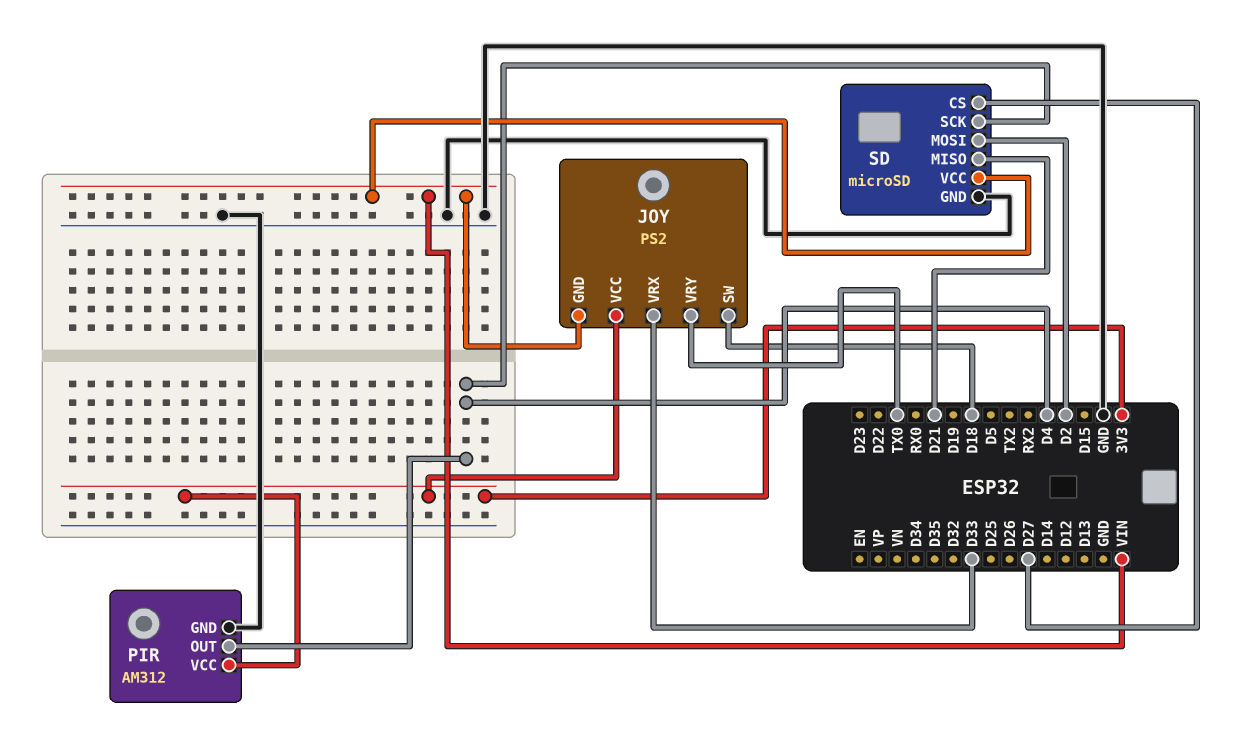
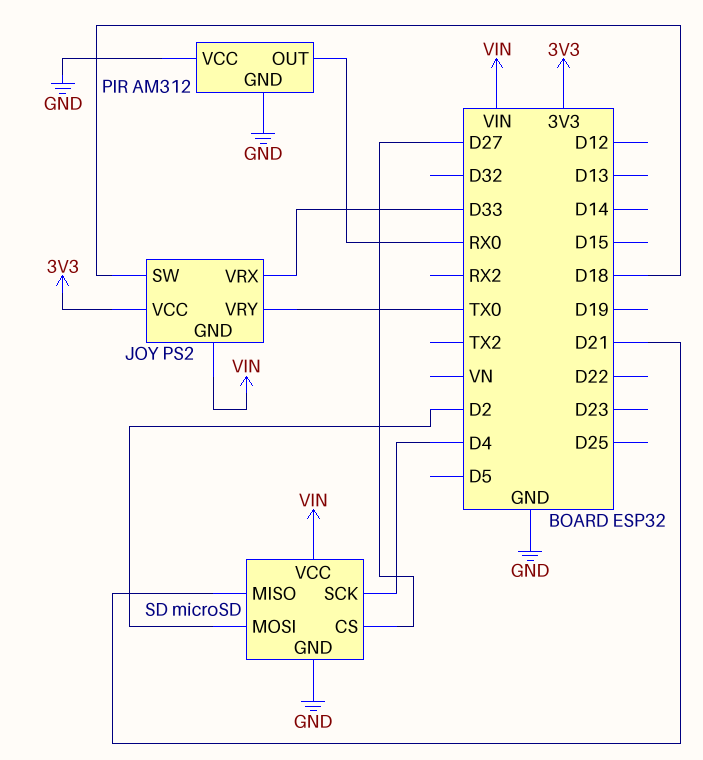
PIR pin OUT: D4 -> RX0
PIR pin VCC: 3V3 -> GND

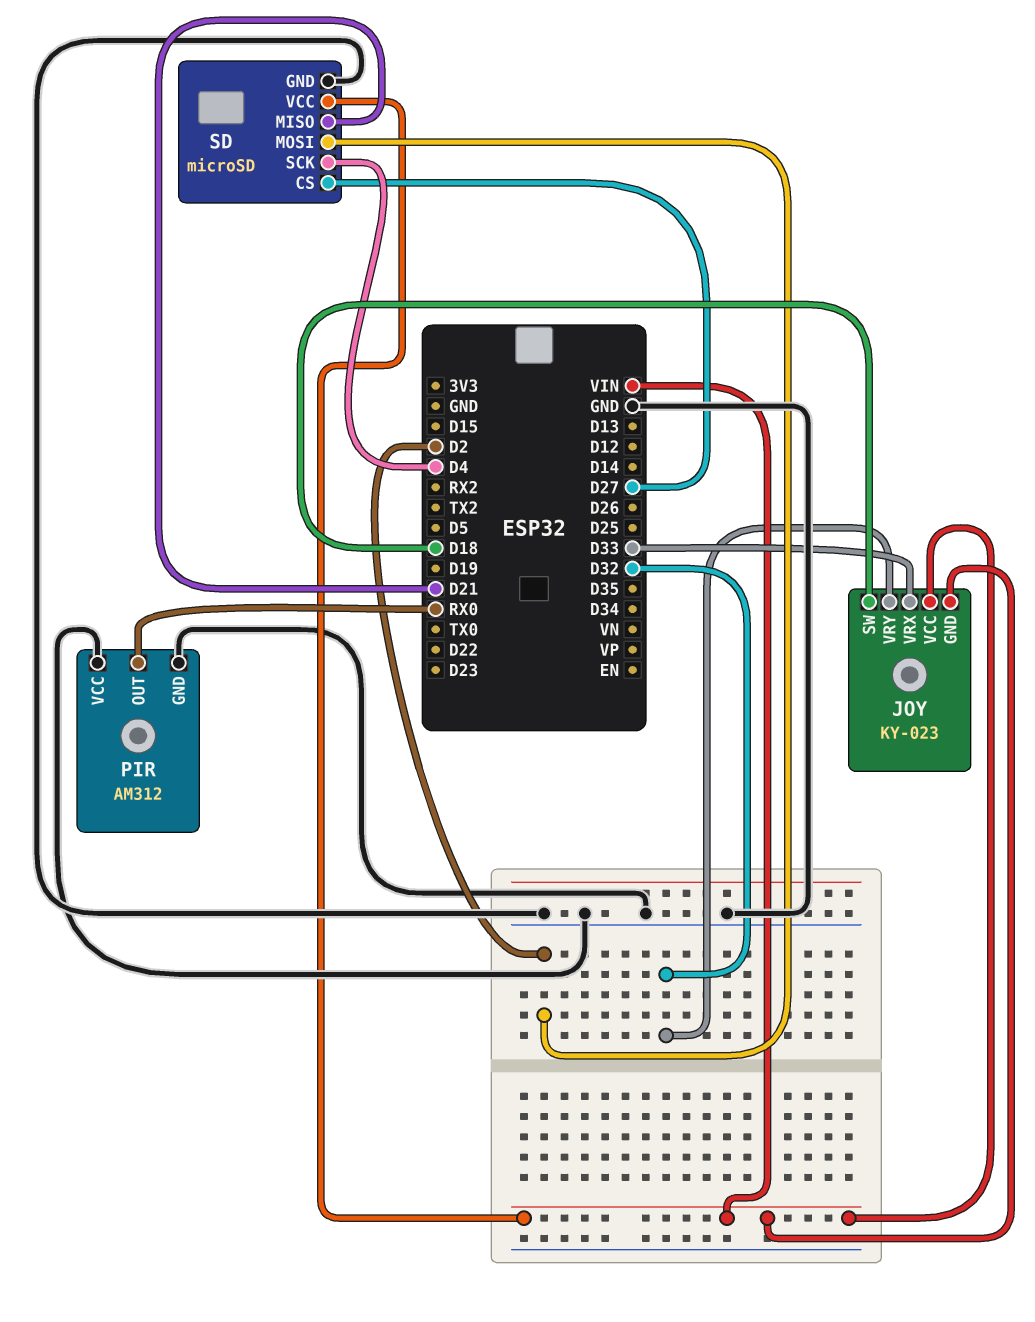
JOY: PS2 -> KY-023
JOY pin VCC: 3V3 -> VIN
JOY pin VRY: TX0 -> D32

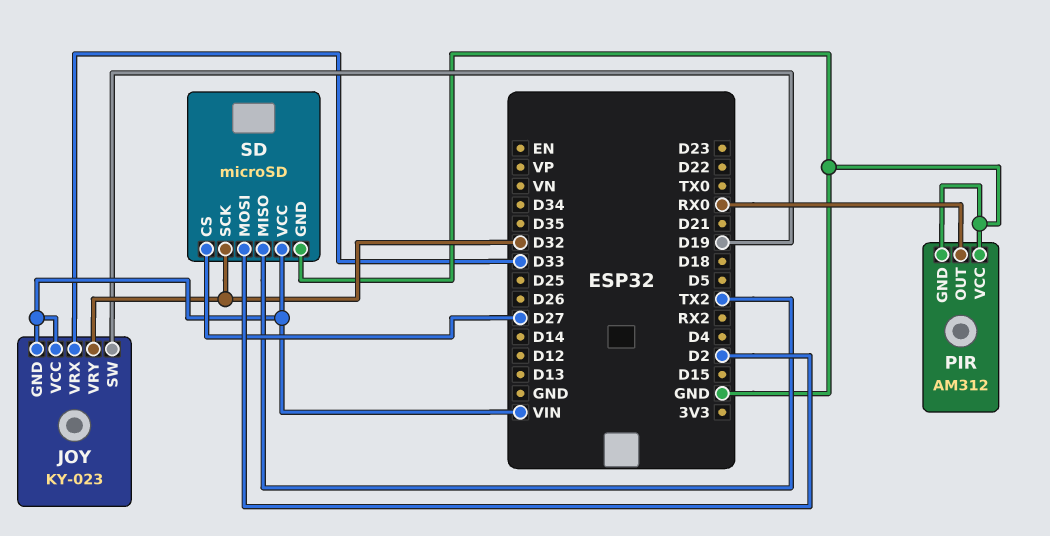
JOY pin SW: D18 -> D19
SD pin MISO: D21 -> TX2
SD pin SCK: D4 -> D32

